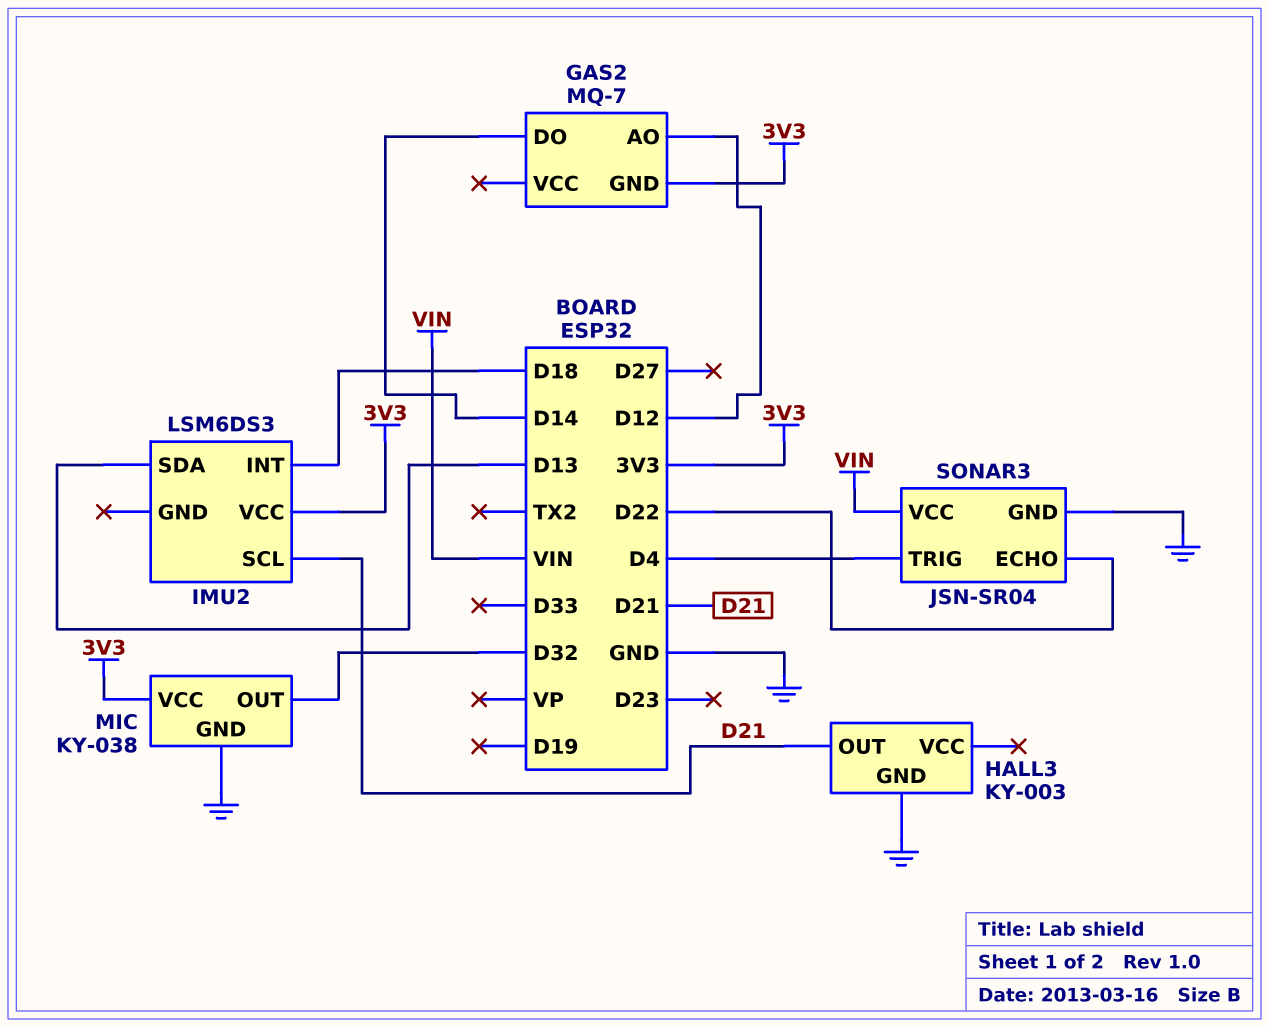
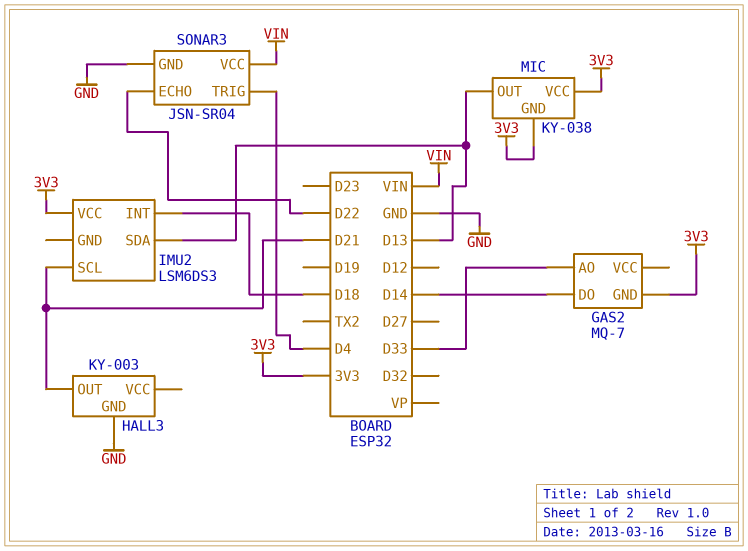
GAS2 pin AO: D12 -> D33
MIC pin GND: GND -> 3V3
MIC pin OUT: D32 -> D13

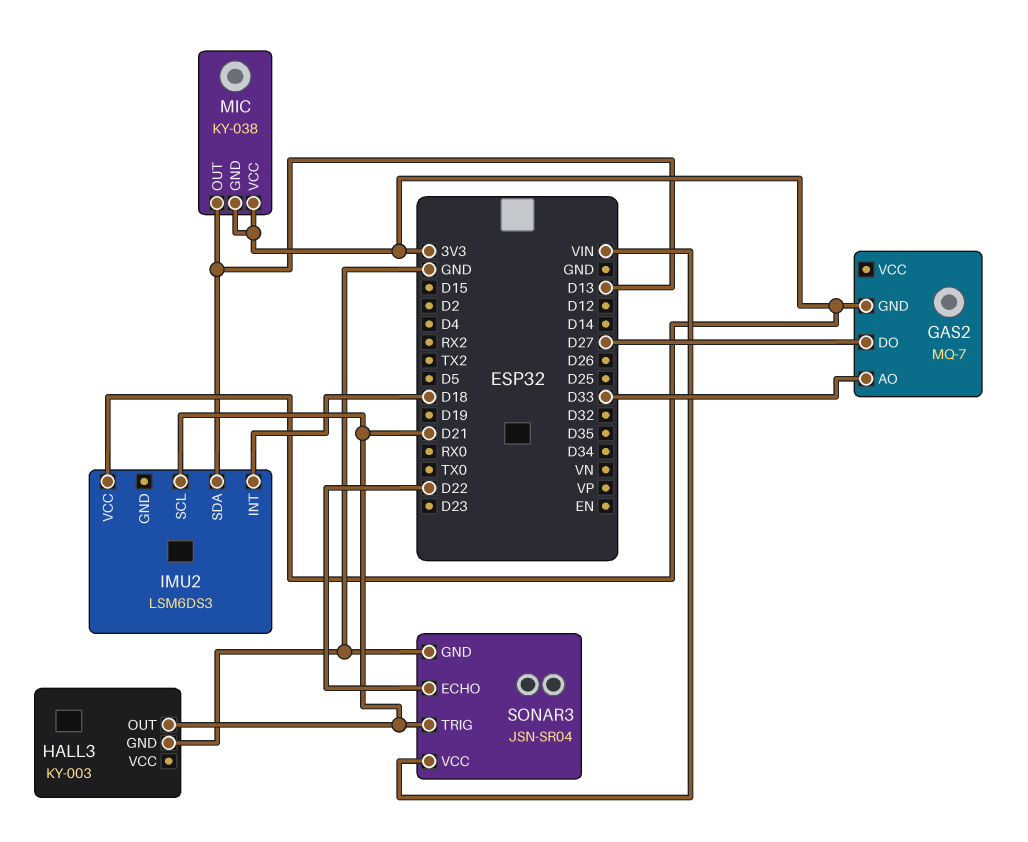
GAS2 pin DO: D14 -> D27
SONAR3 pin TRIG: D4 -> D21

